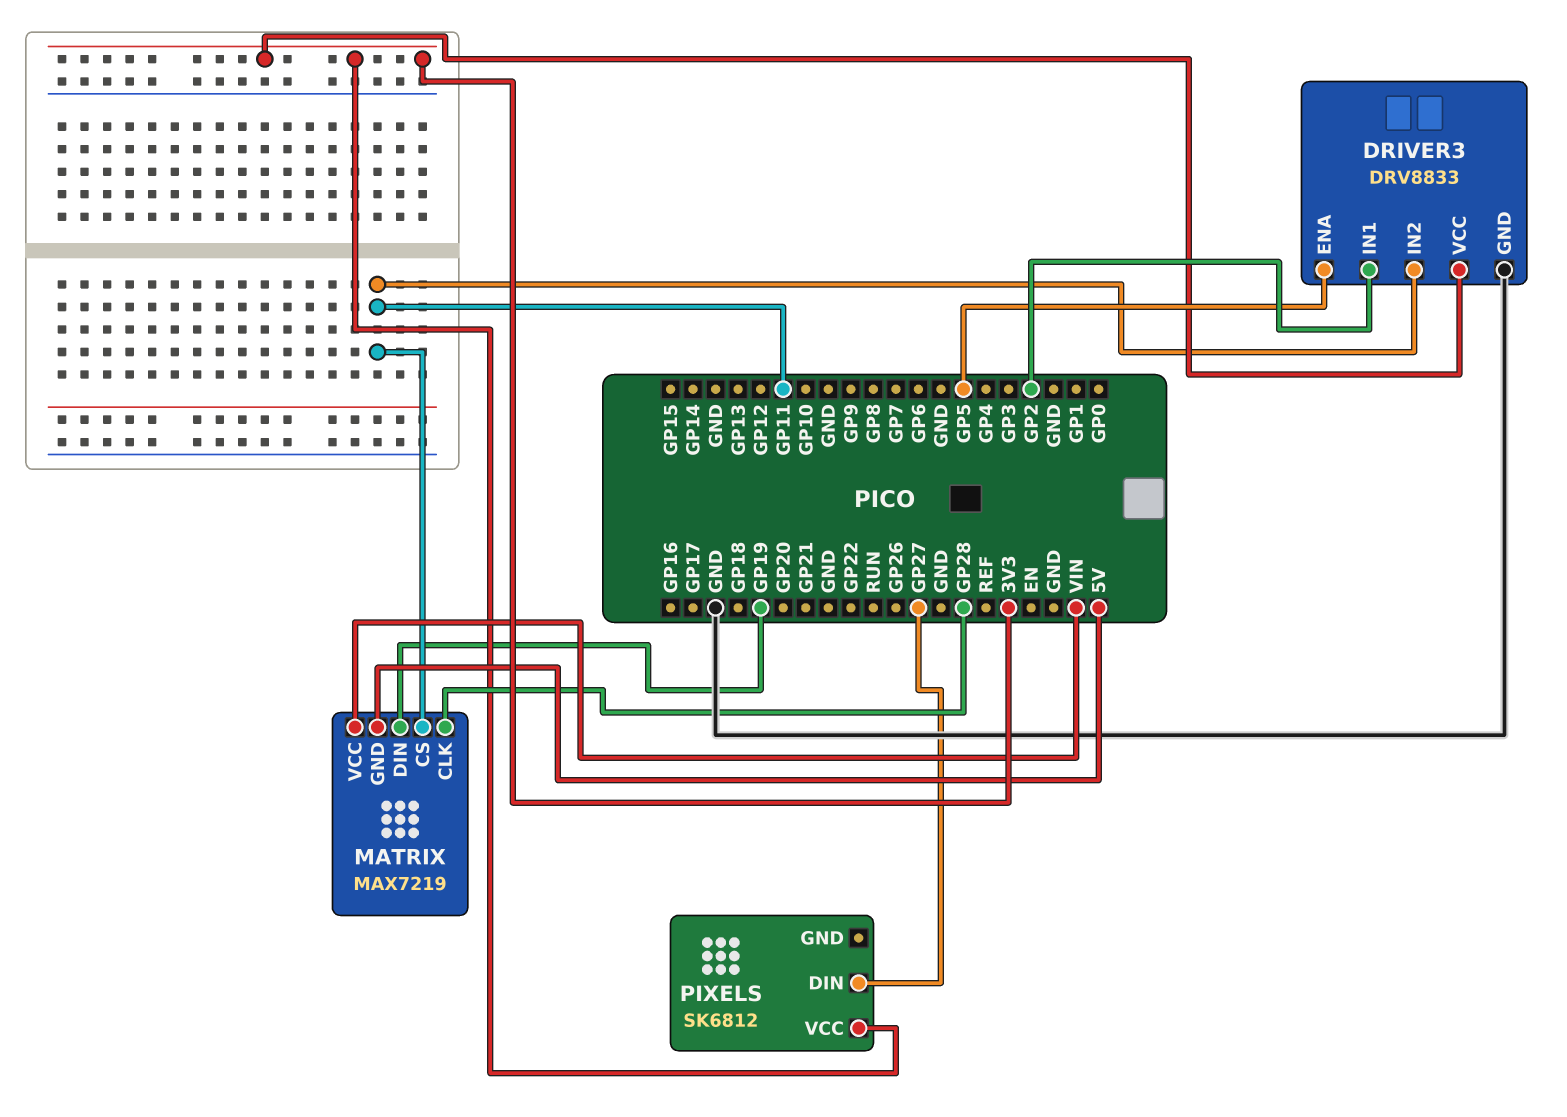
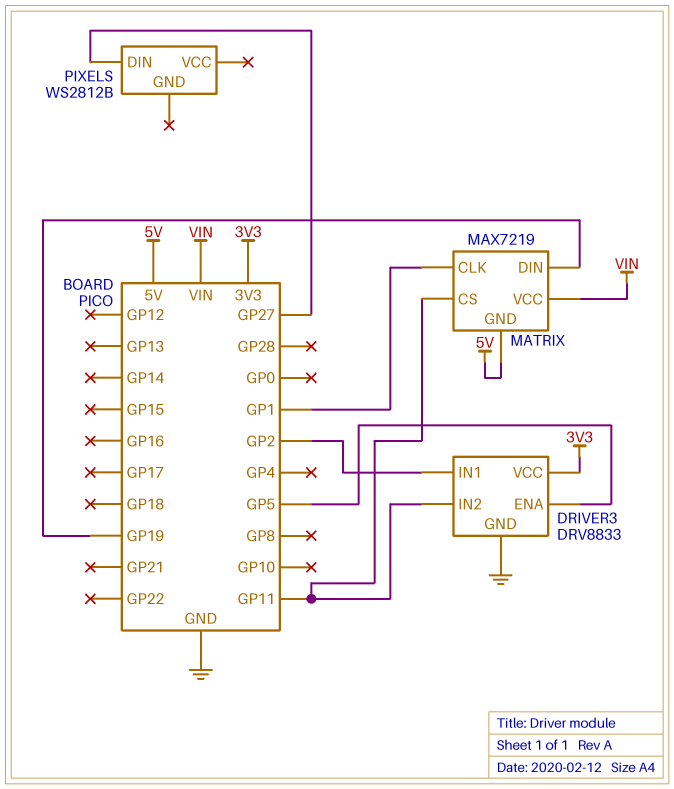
MATRIX pin CLK: GP28 -> GP1
PIXELS: SK6812 -> WS2812B
PIXELS pin VCC: 3V3 -> none

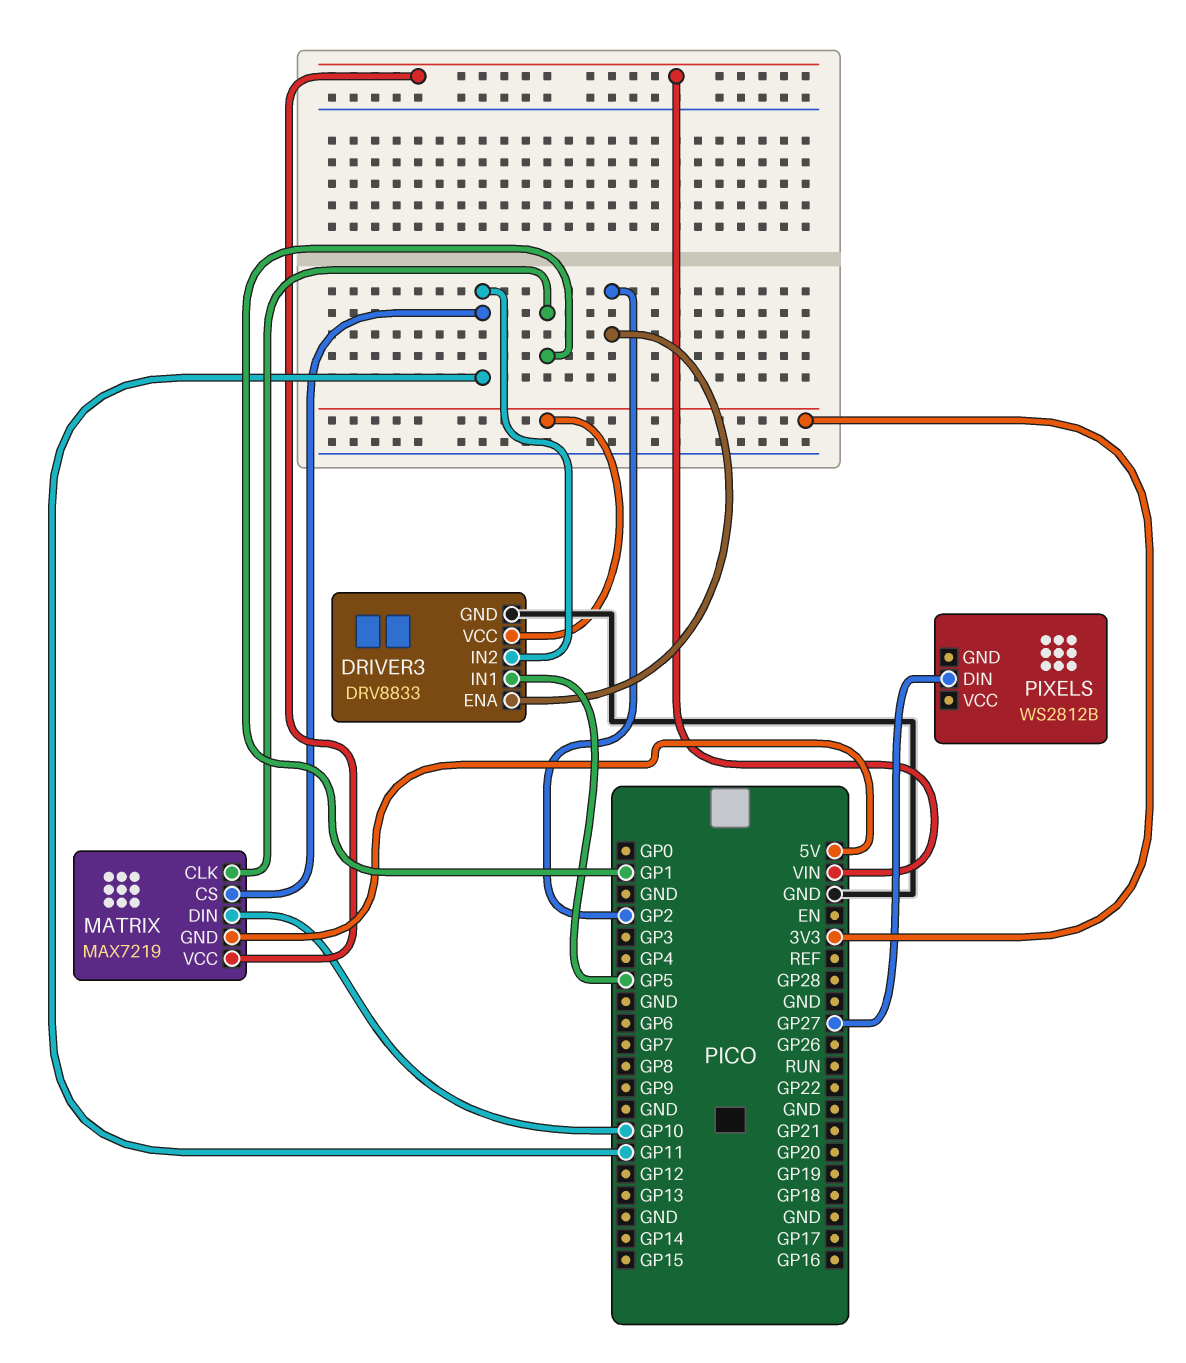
DRIVER3 pin ENA: GP5 -> GP2
DRIVER3 pin IN1: GP2 -> GP5
MATRIX pin DIN: GP19 -> GP10

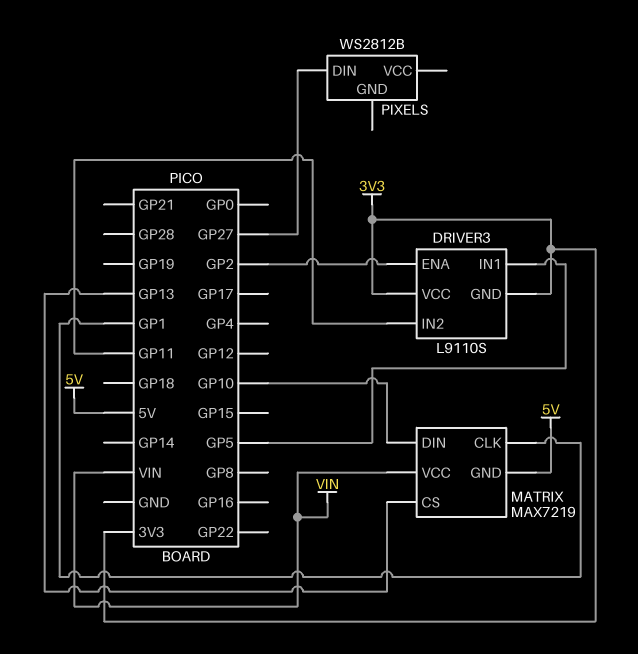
DRIVER3: DRV8833 -> L9110S
DRIVER3 pin GND: GND -> 3V3
MATRIX pin CS: GP11 -> GP13

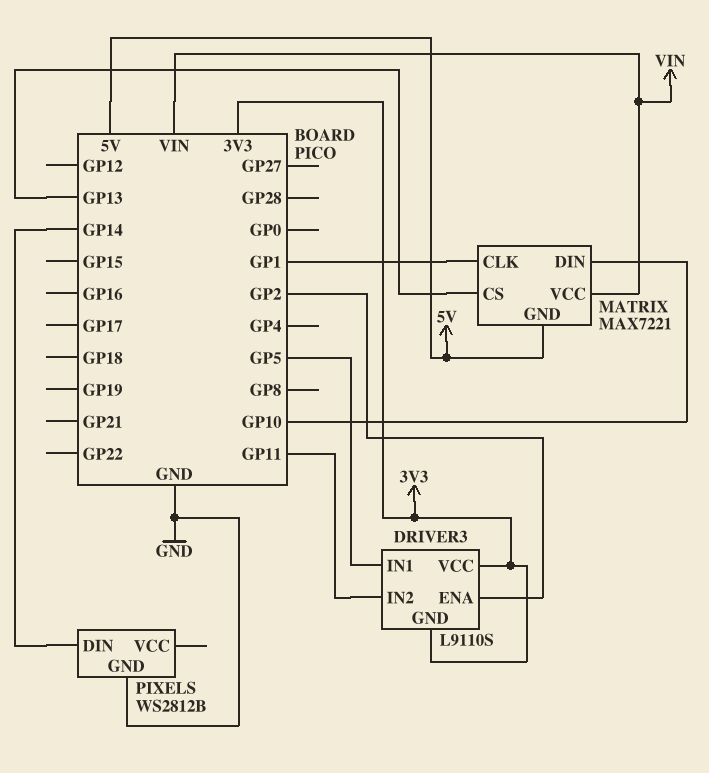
MATRIX: MAX7219 -> MAX7221
PIXELS pin DIN: GP27 -> GP14
PIXELS pin GND: none -> GND

